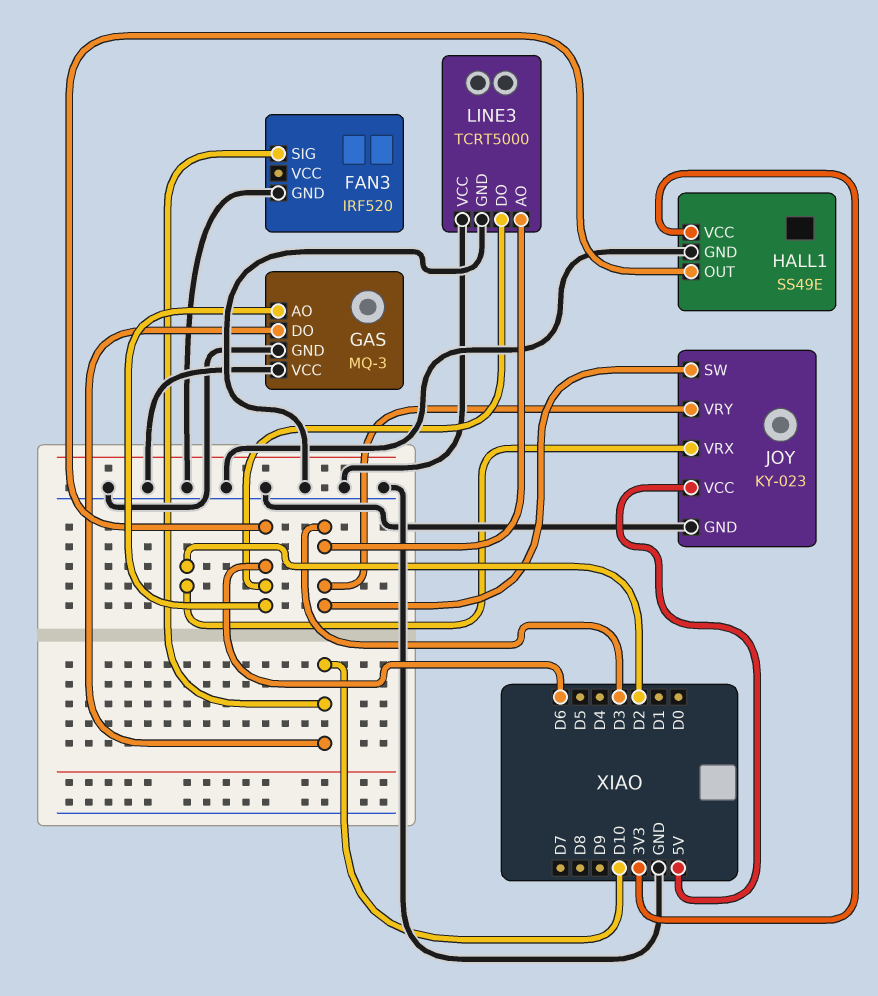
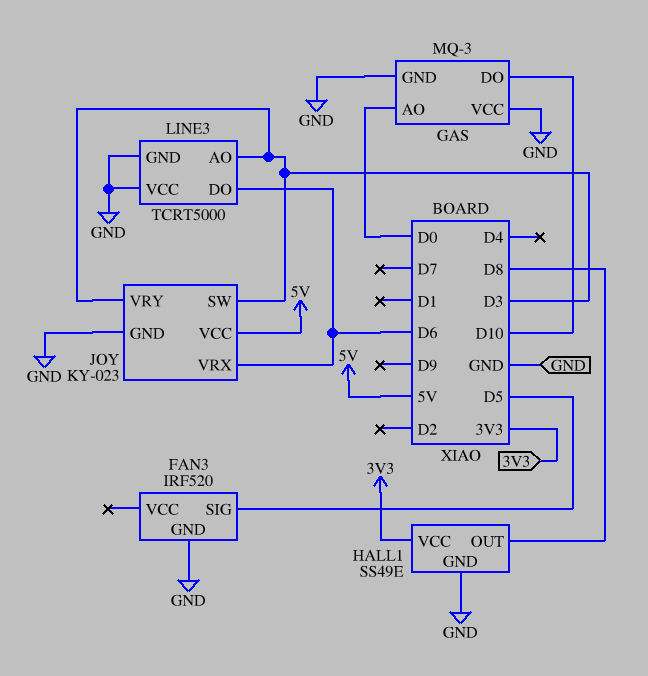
FAN3 pin SIG: D10 -> D5
GAS pin AO: D6 -> D0
HALL1 pin OUT: D6 -> D8
JOY pin VRX: D2 -> D6

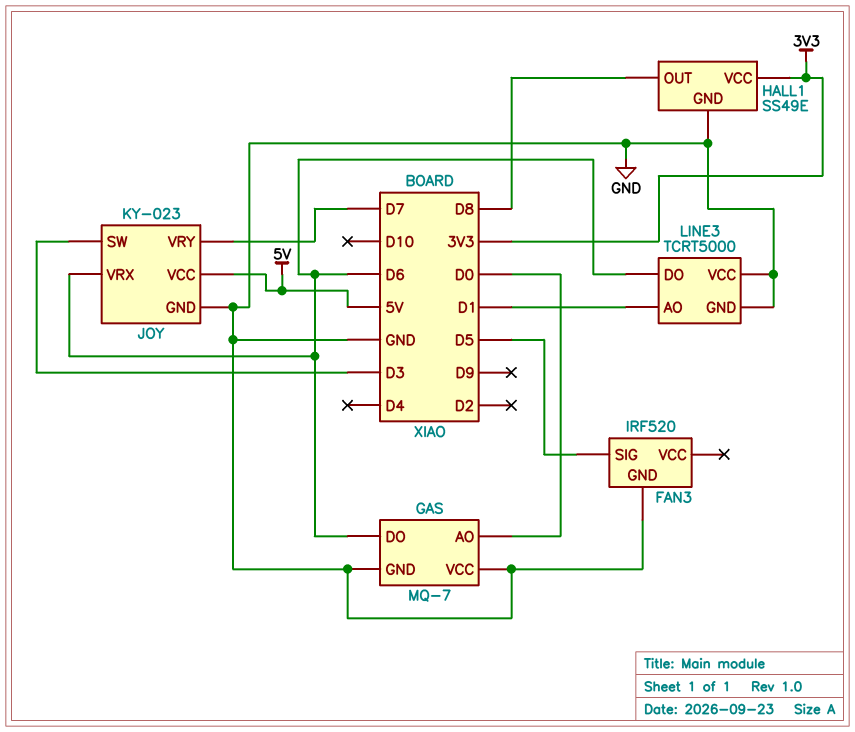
GAS: MQ-3 -> MQ-7
GAS pin DO: D10 -> D6
JOY pin VRY: D3 -> D7
LINE3 pin AO: D3 -> D1

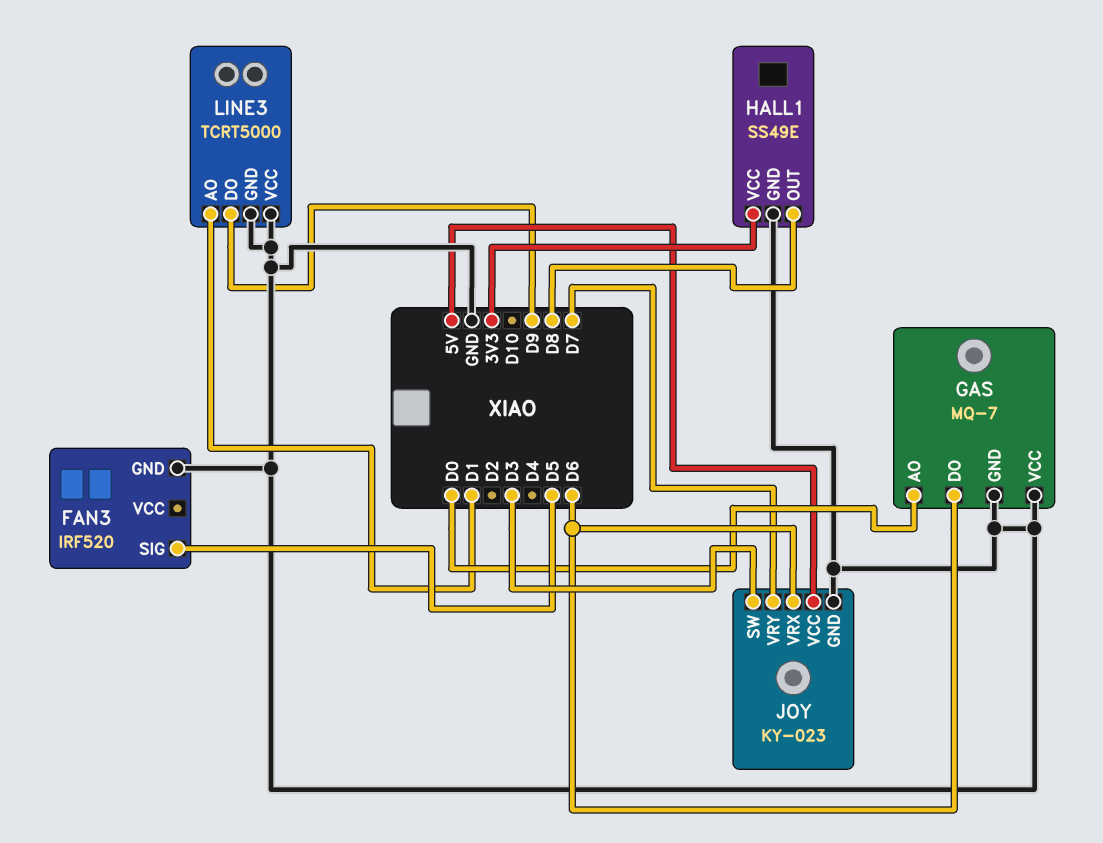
LINE3 pin DO: D6 -> D9

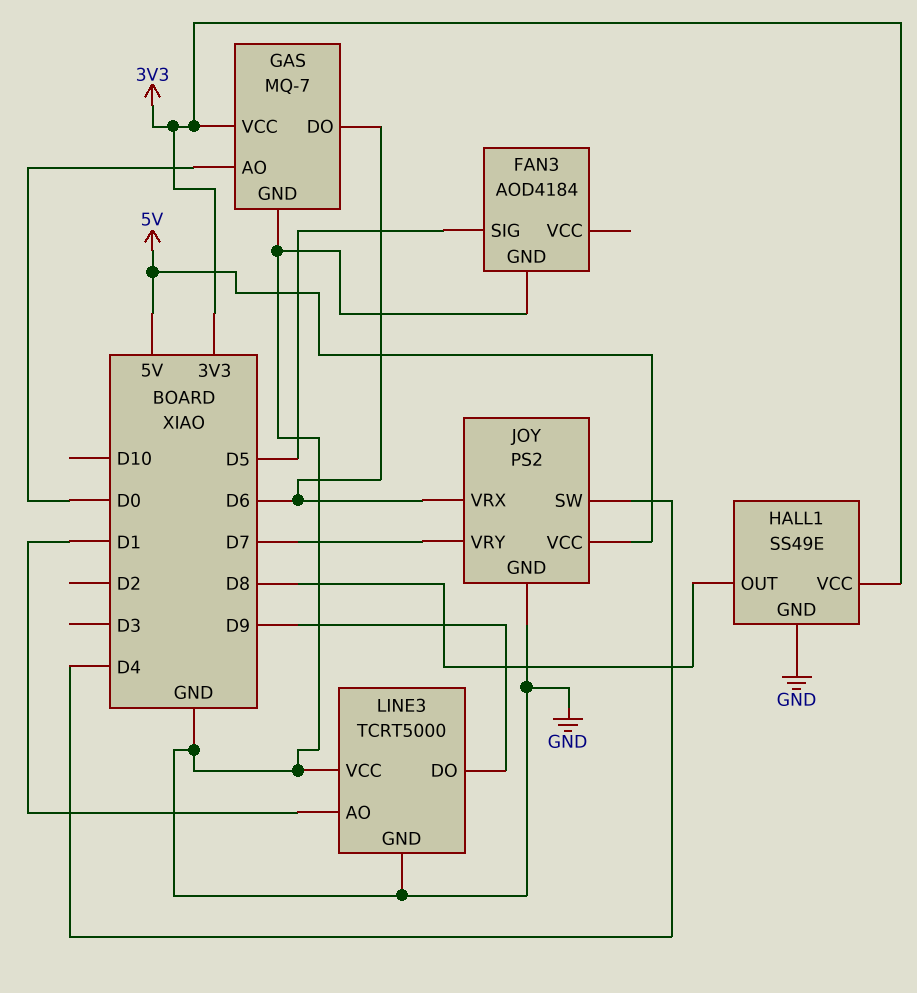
FAN3: IRF520 -> AOD4184
GAS pin VCC: GND -> 3V3
JOY: KY-023 -> PS2
JOY pin SW: D3 -> D4

